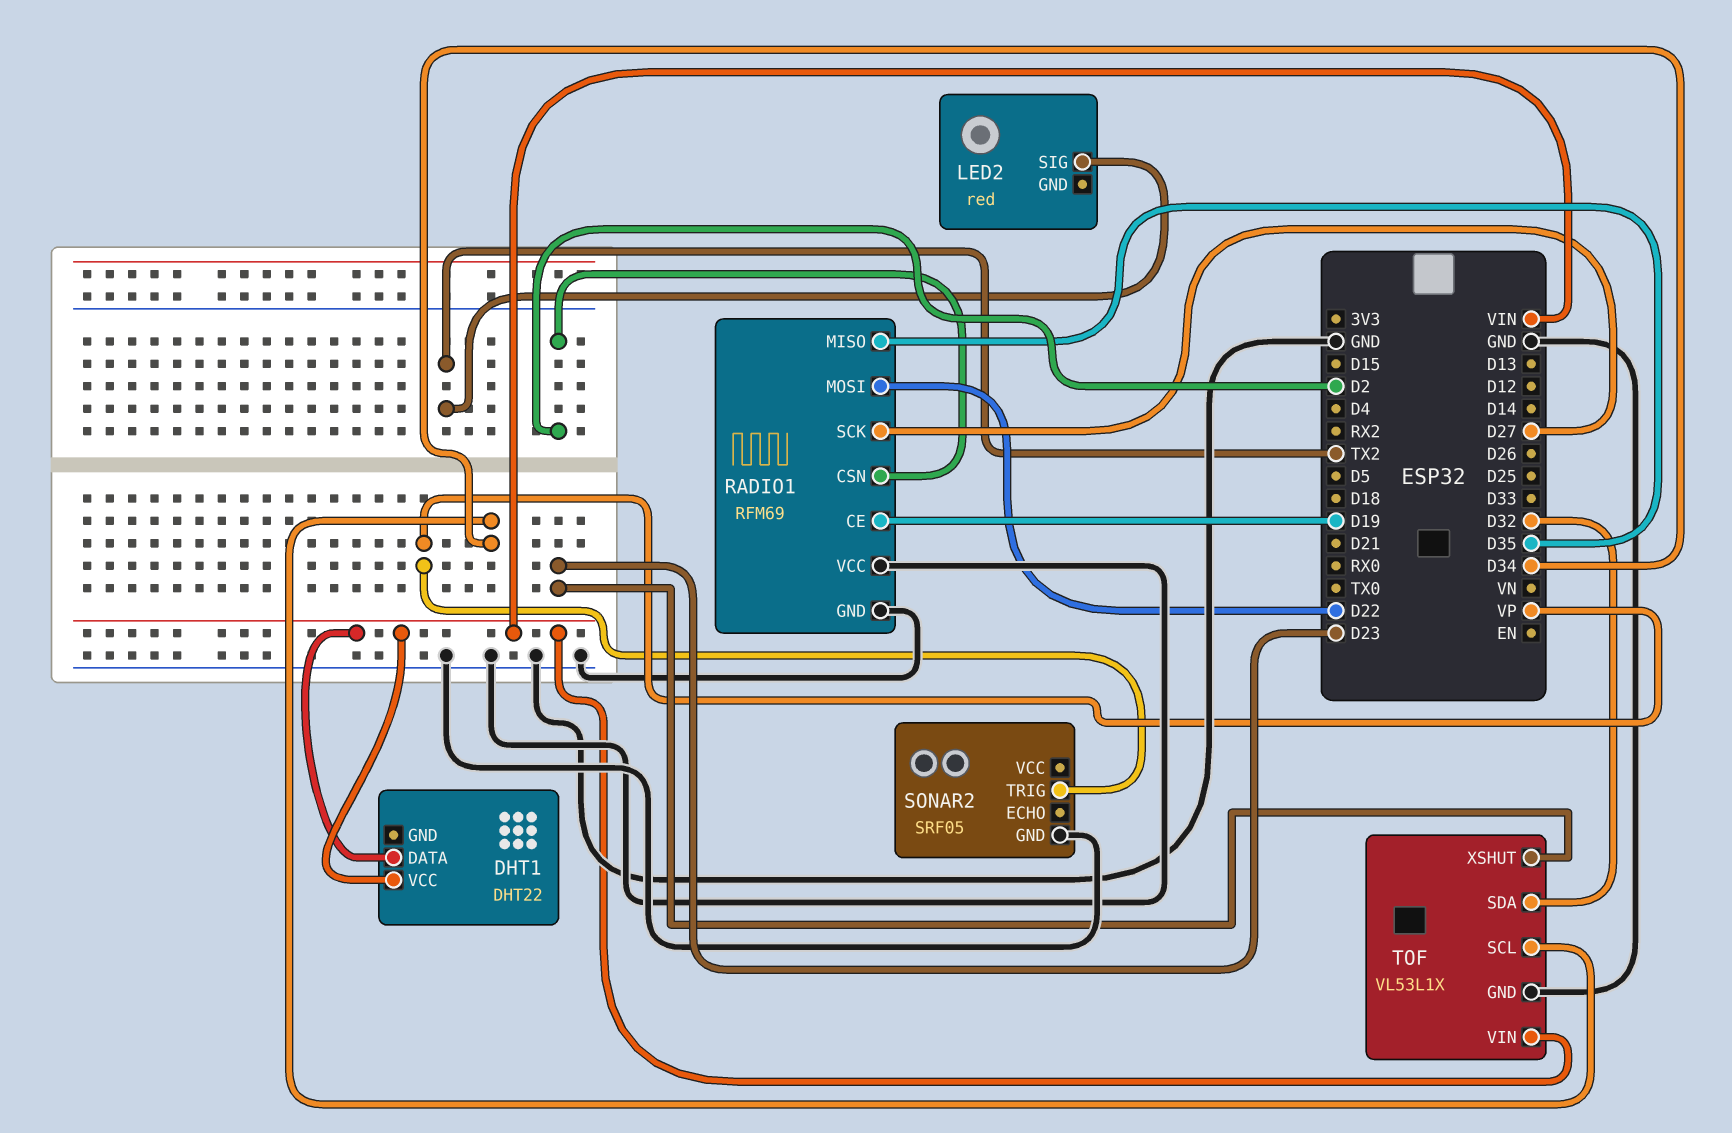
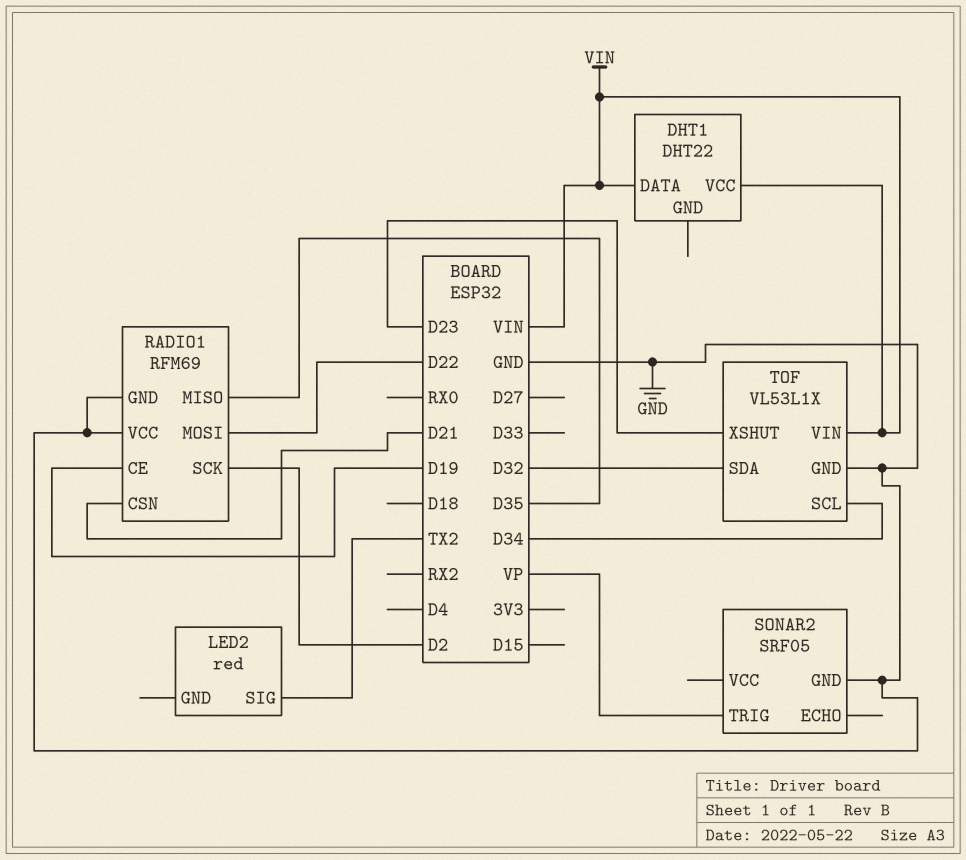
RADIO1 pin CSN: D2 -> D21
RADIO1 pin SCK: D27 -> D2

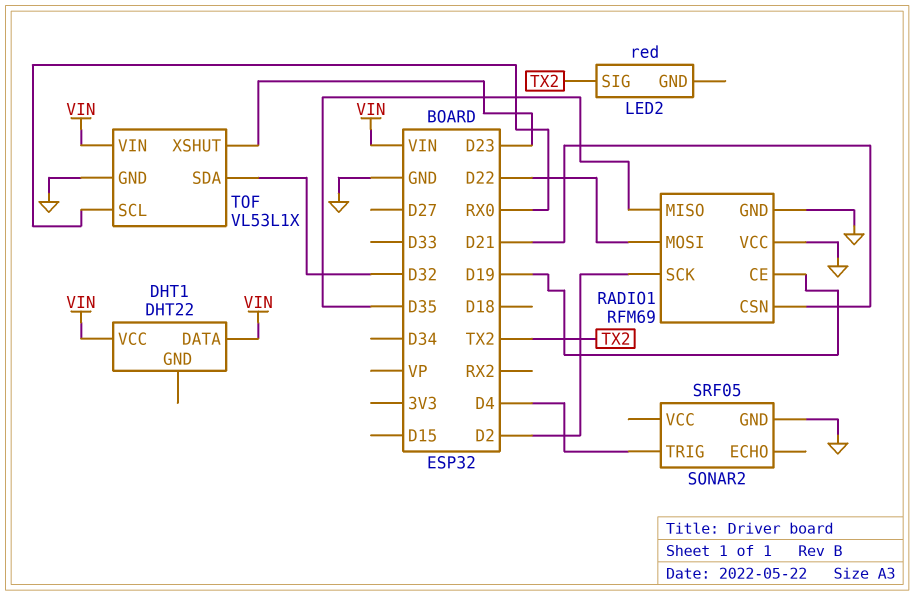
SONAR2 pin TRIG: VP -> D4
TOF pin SCL: D34 -> RX0

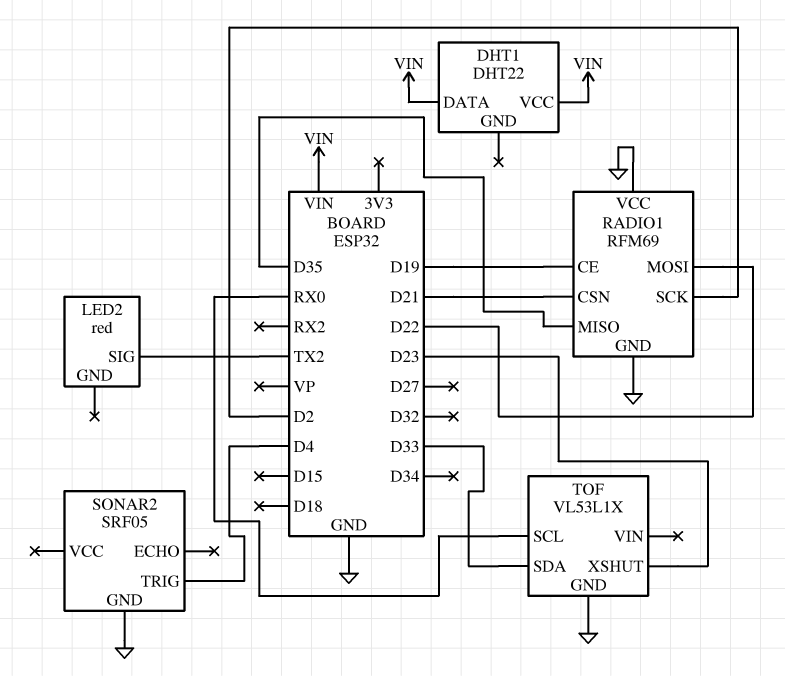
TOF pin SDA: D32 -> D33
TOF pin VIN: VIN -> none

